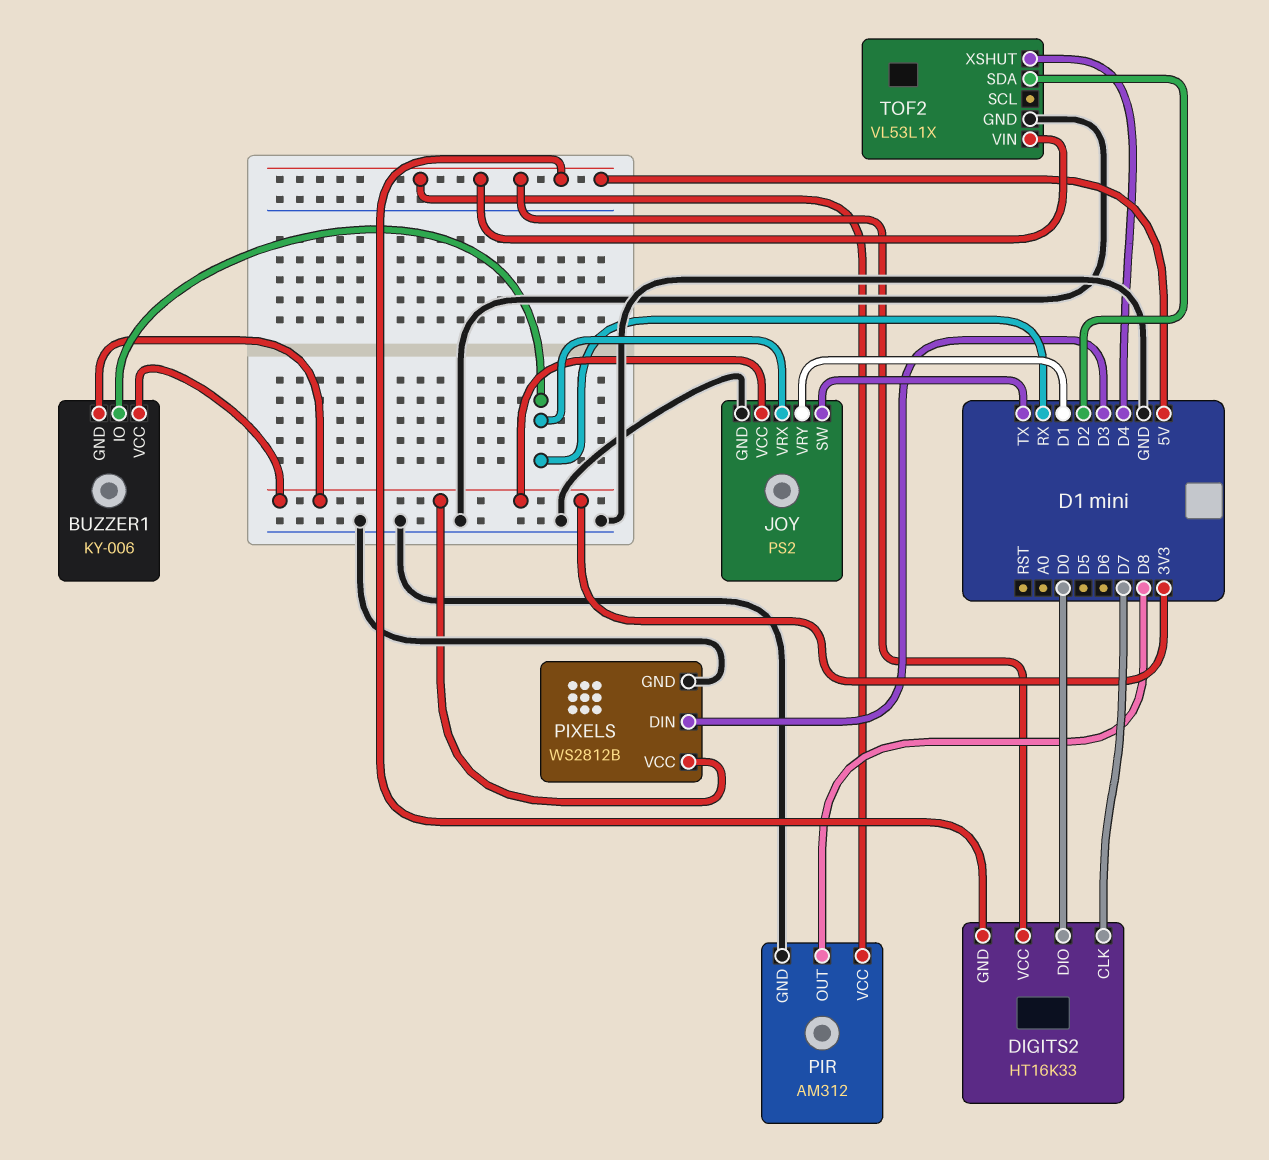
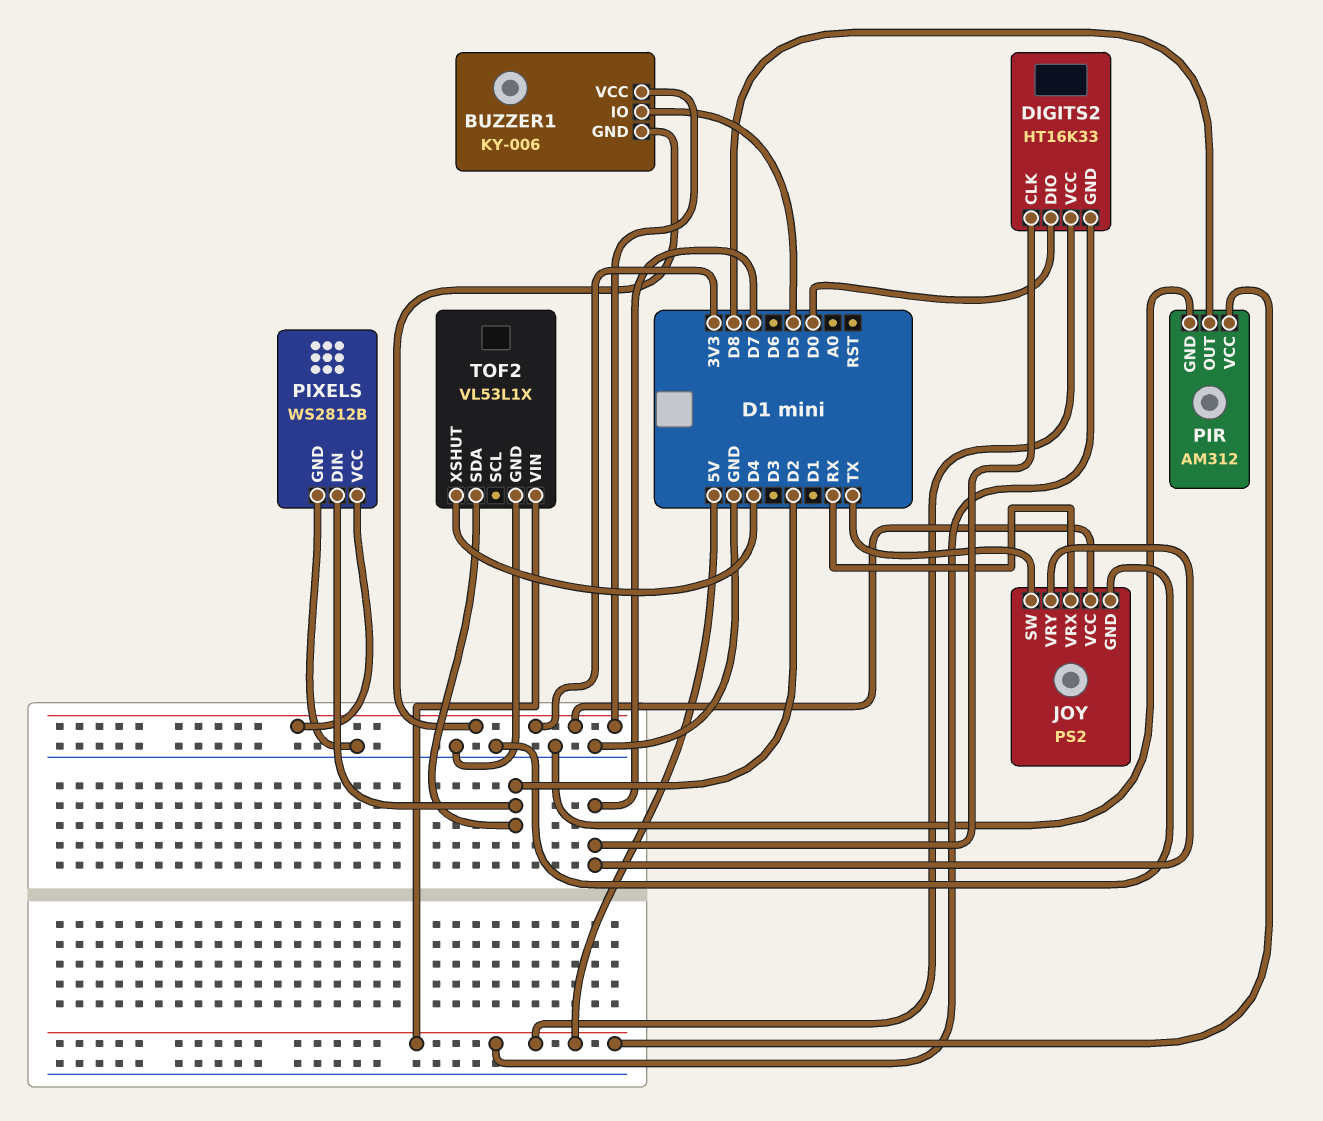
BUZZER1 pin IO: RX -> D5
JOY pin VRY: D1 -> D7
PIXELS pin DIN: D3 -> D2

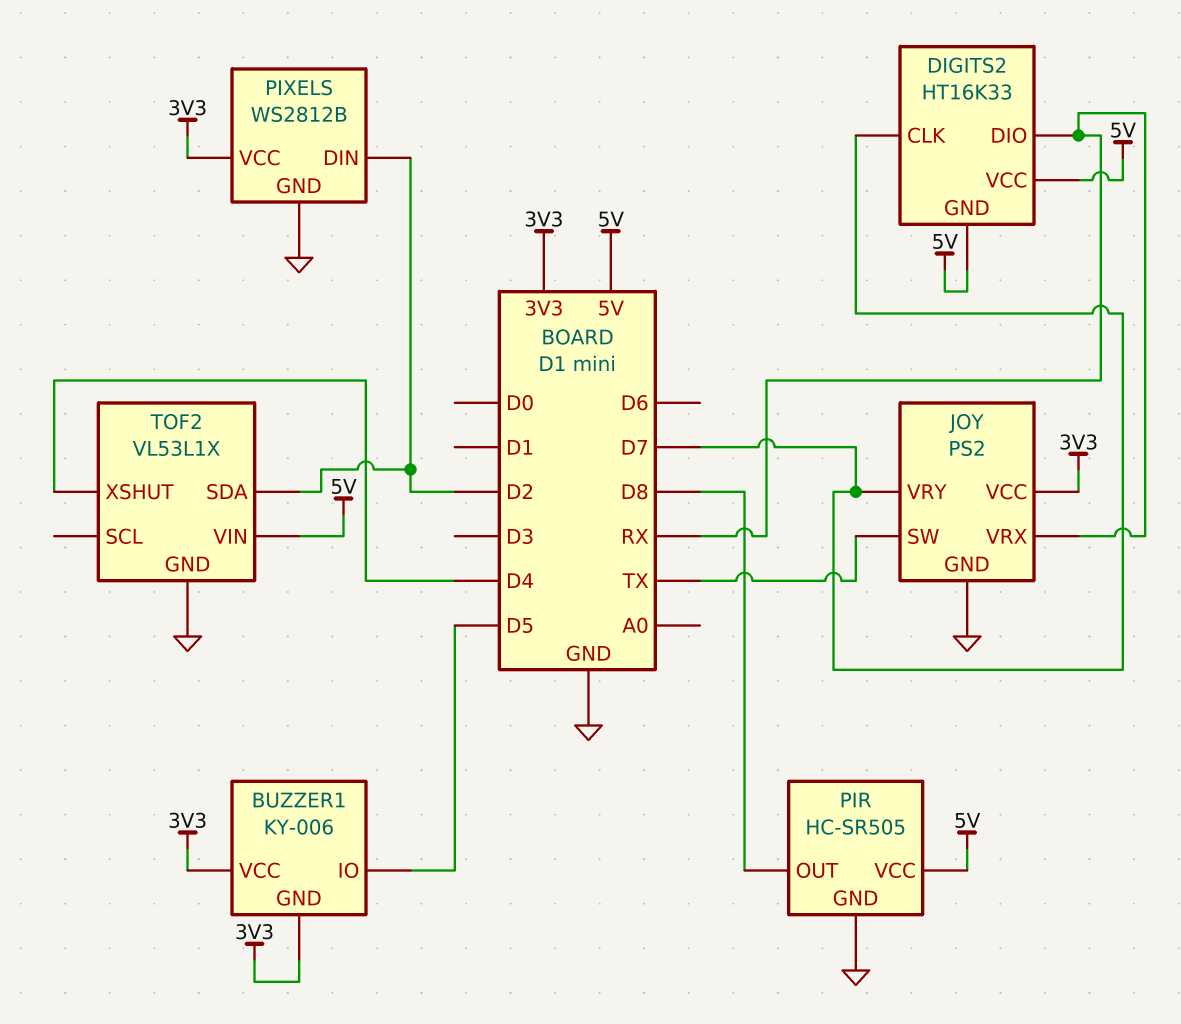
DIGITS2 pin DIO: D0 -> RX
PIR: AM312 -> HC-SR505

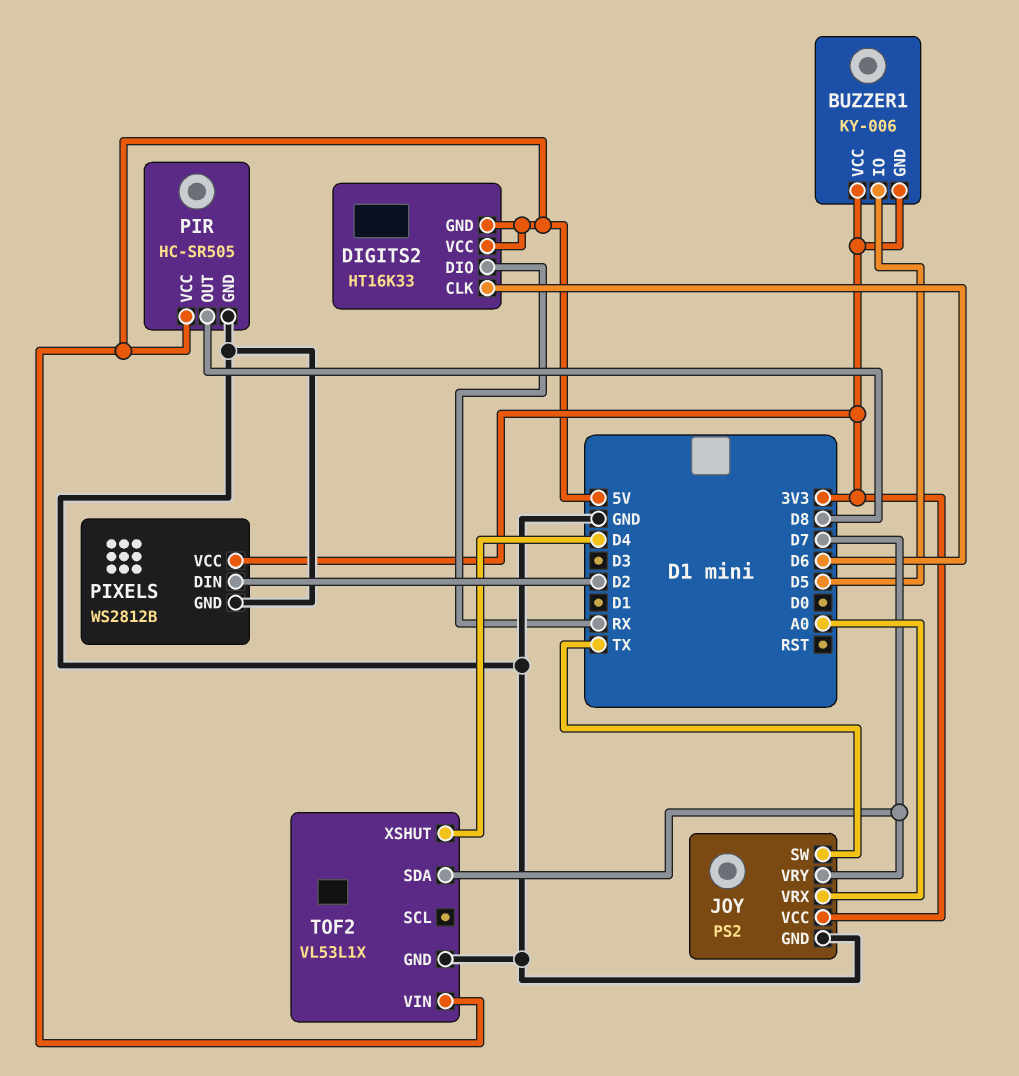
DIGITS2 pin CLK: D7 -> D6
JOY pin VRX: RX -> A0
TOF2 pin SDA: D2 -> D7

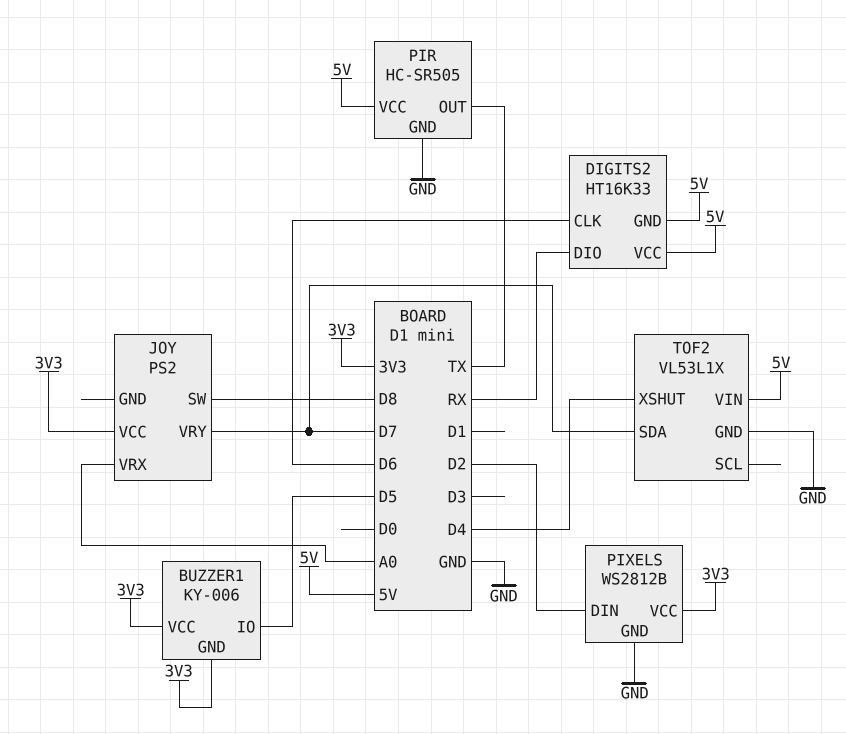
JOY pin GND: GND -> none
JOY pin SW: TX -> D8
PIR pin OUT: D8 -> TX

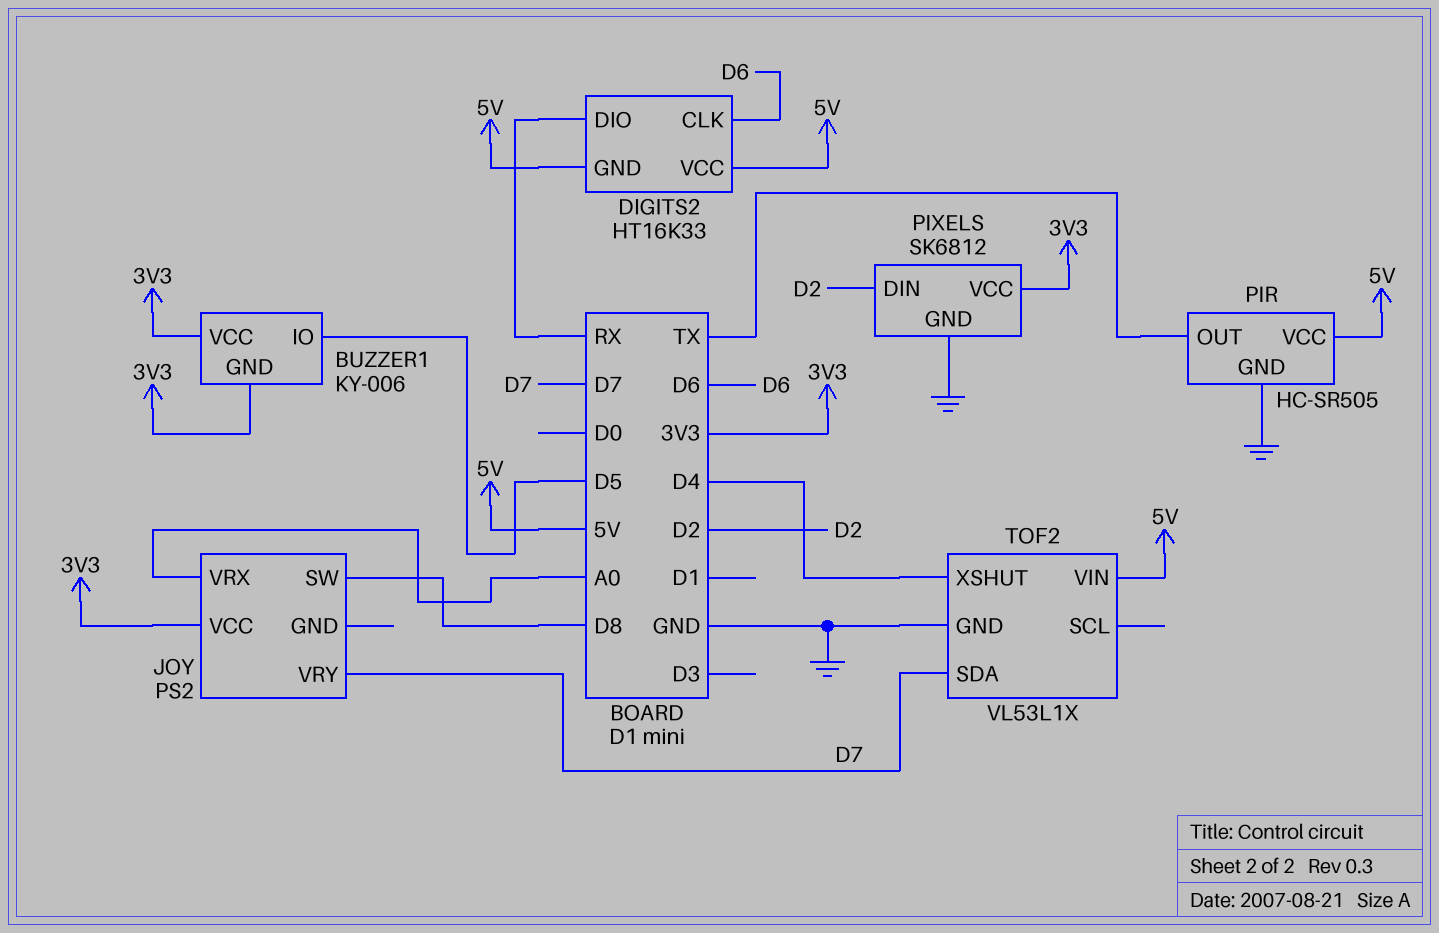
PIXELS: WS2812B -> SK6812

